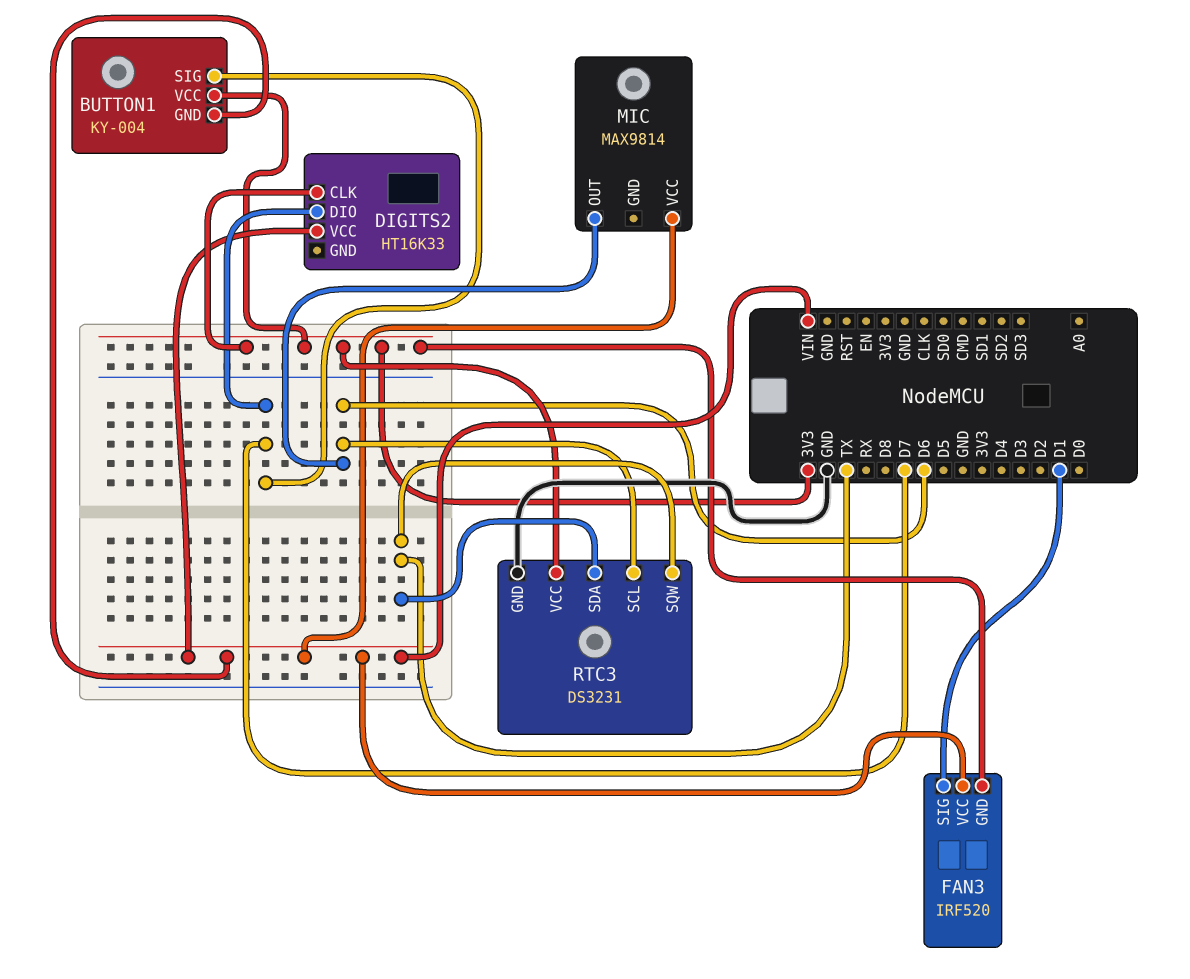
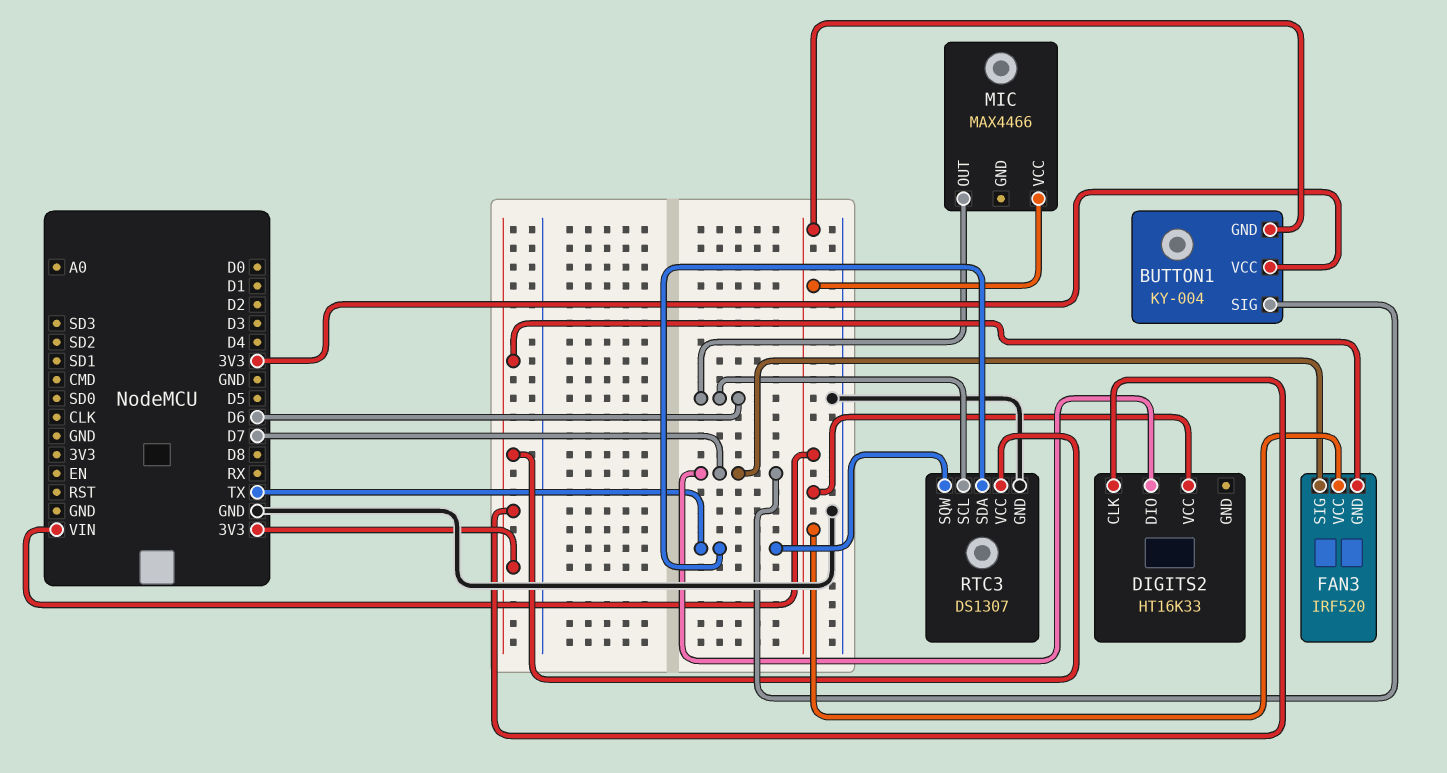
FAN3 pin SIG: D1 -> D7
MIC: MAX9814 -> MAX4466
RTC3: DS3231 -> DS1307

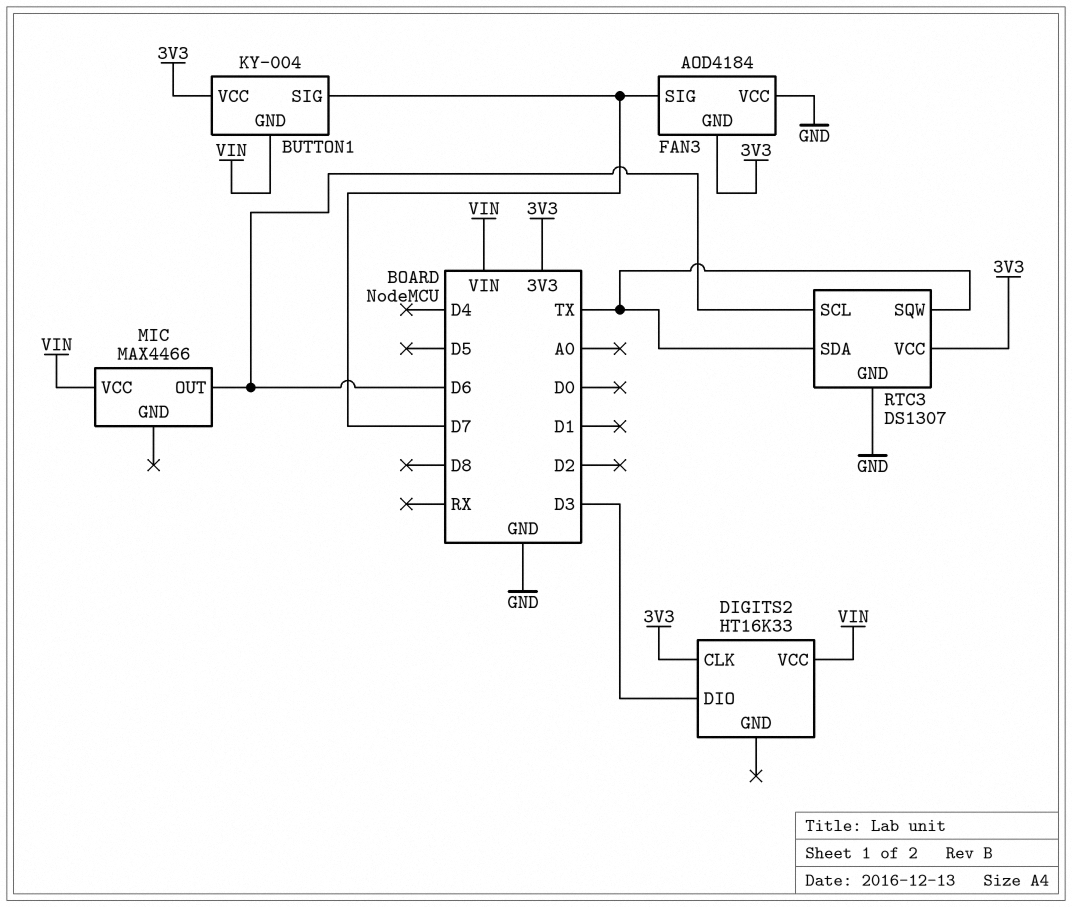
DIGITS2 pin DIO: D7 -> D3
FAN3: IRF520 -> AOD4184
FAN3 pin VCC: VIN -> GND

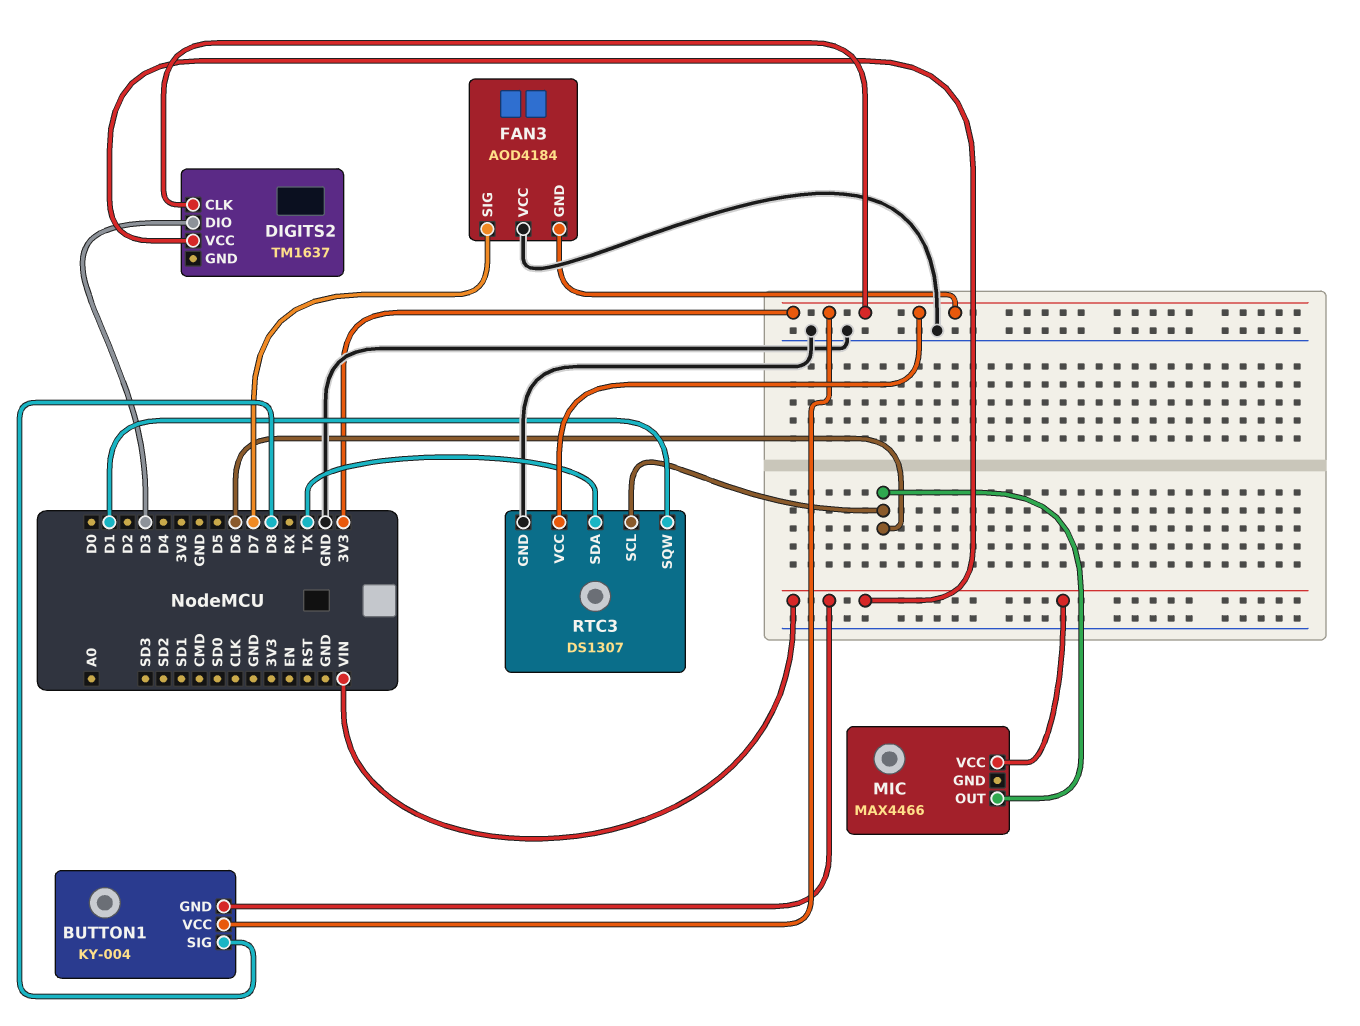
BUTTON1 pin SIG: D7 -> D8
DIGITS2: HT16K33 -> TM1637
RTC3 pin SQW: TX -> D1

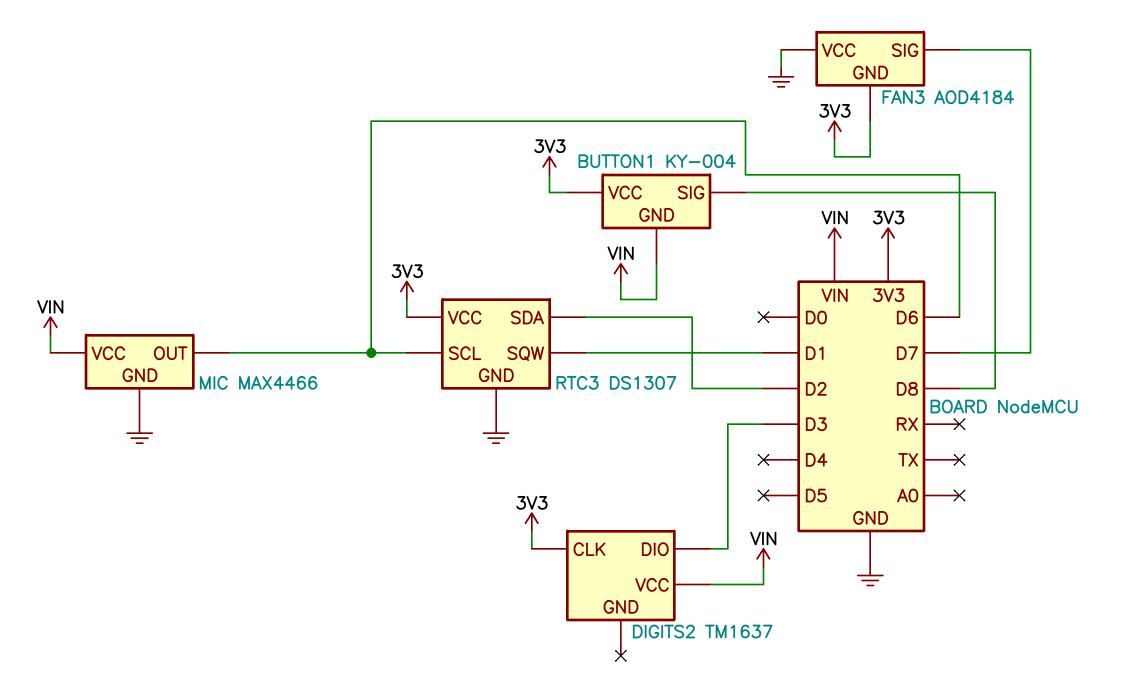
MIC pin GND: none -> GND
RTC3 pin SDA: TX -> D2

